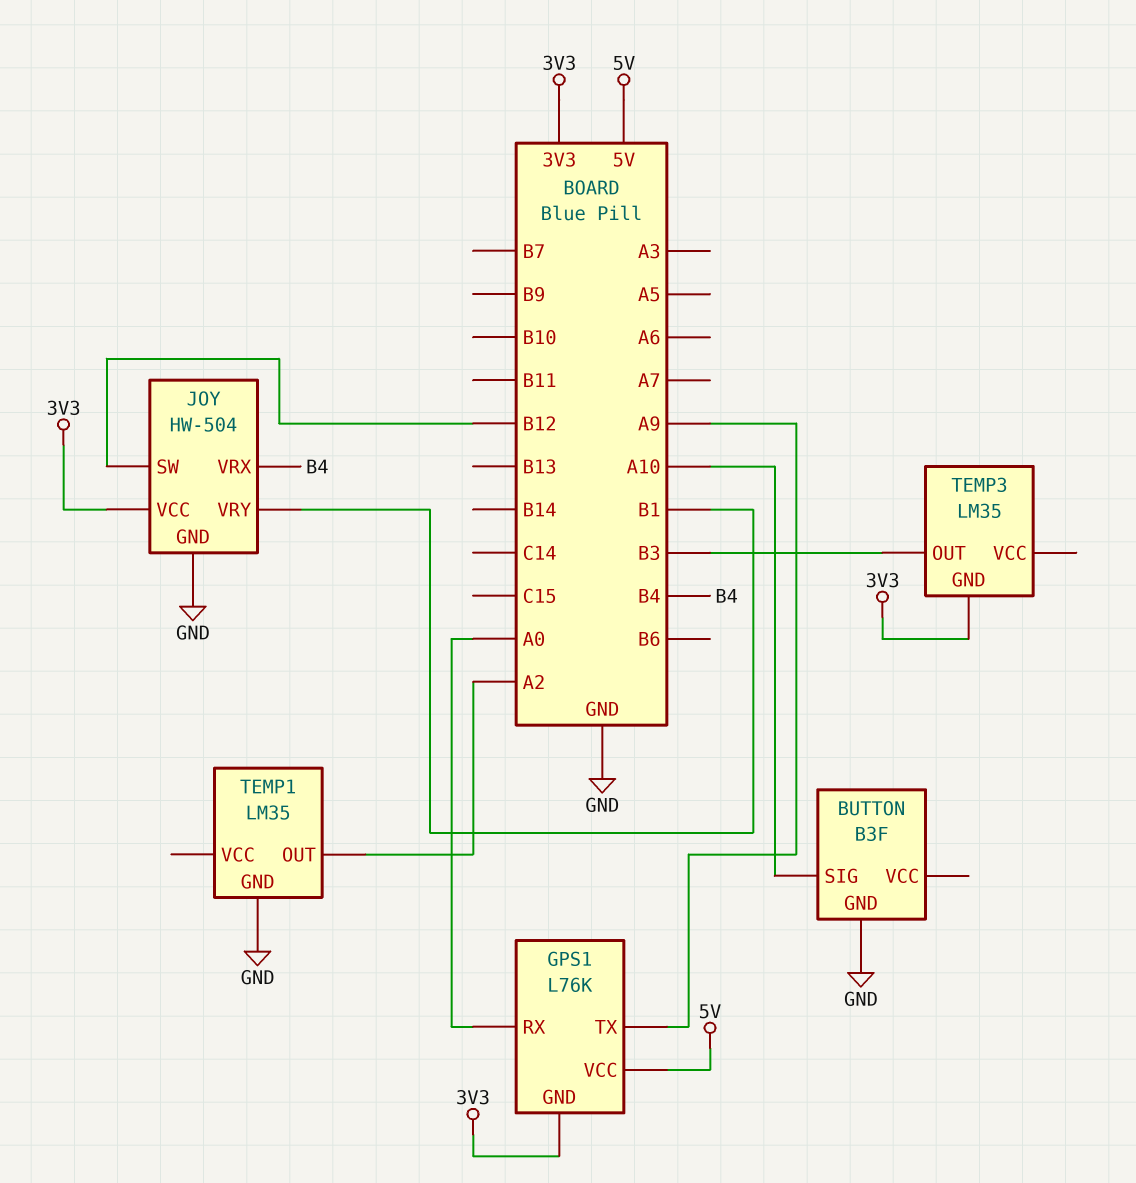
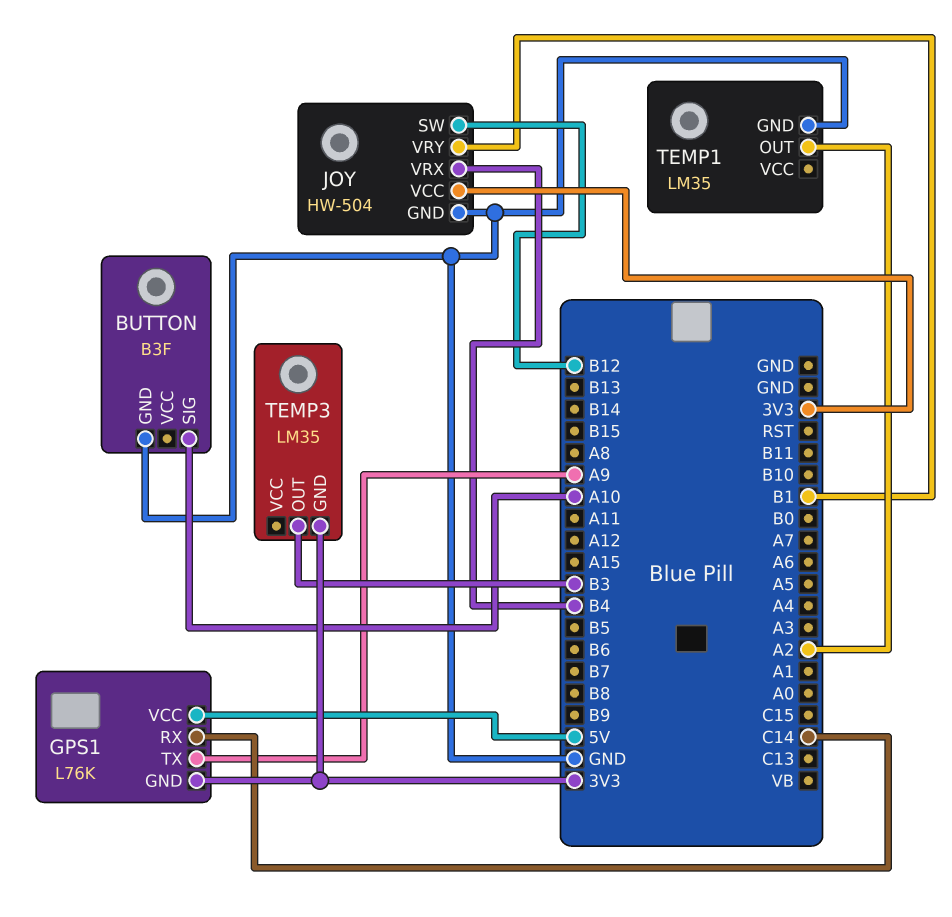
GPS1 pin RX: A0 -> C14

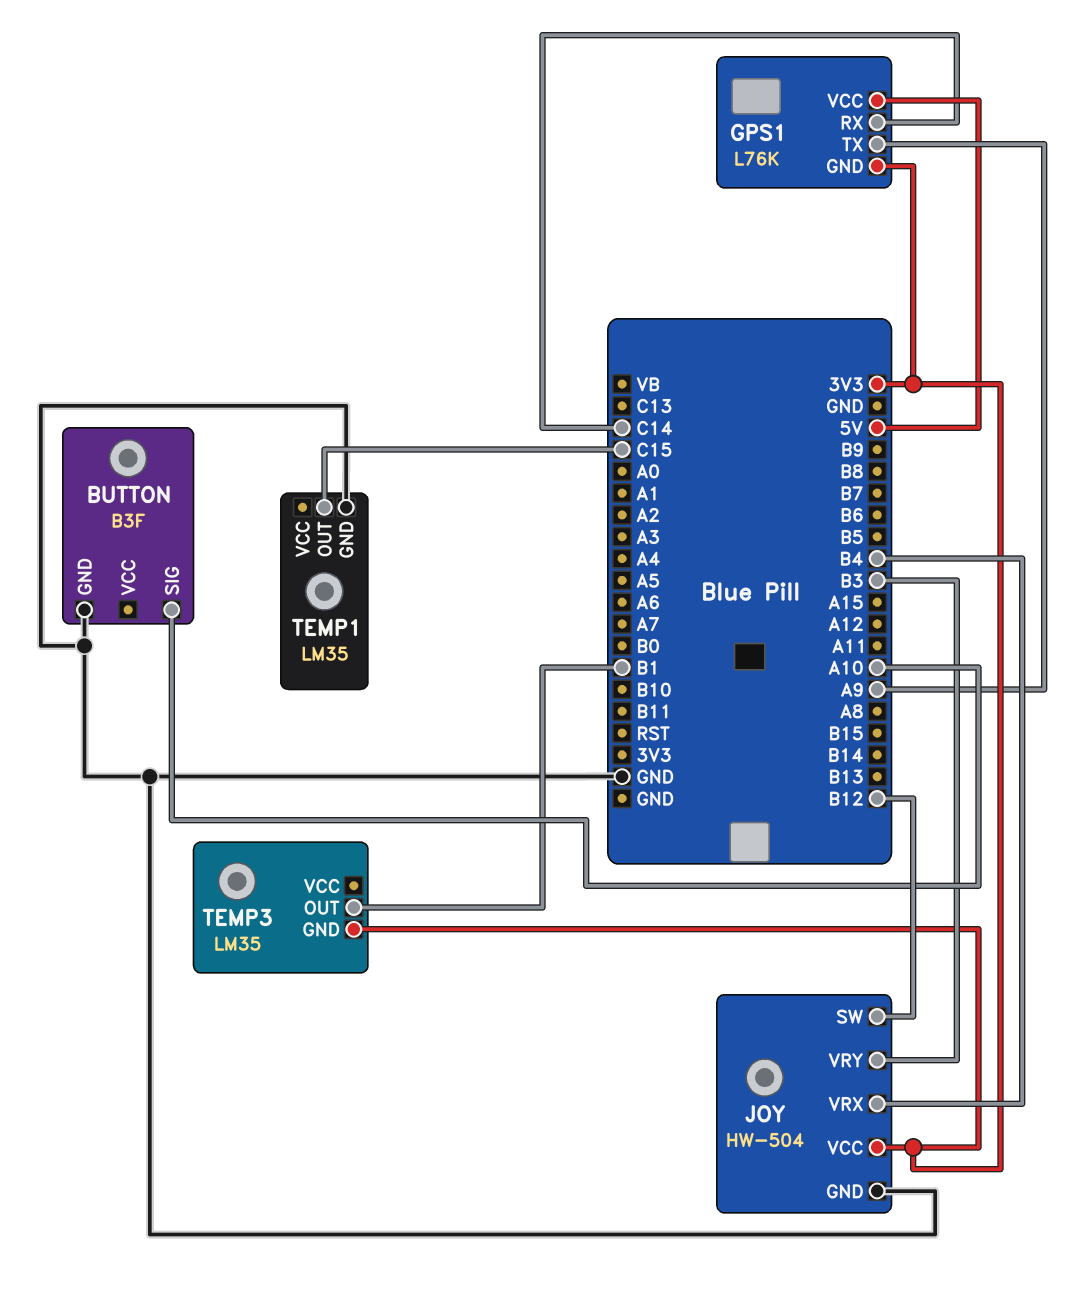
JOY pin VRY: B1 -> B3
TEMP1 pin OUT: A2 -> C15
TEMP3 pin OUT: B3 -> B1

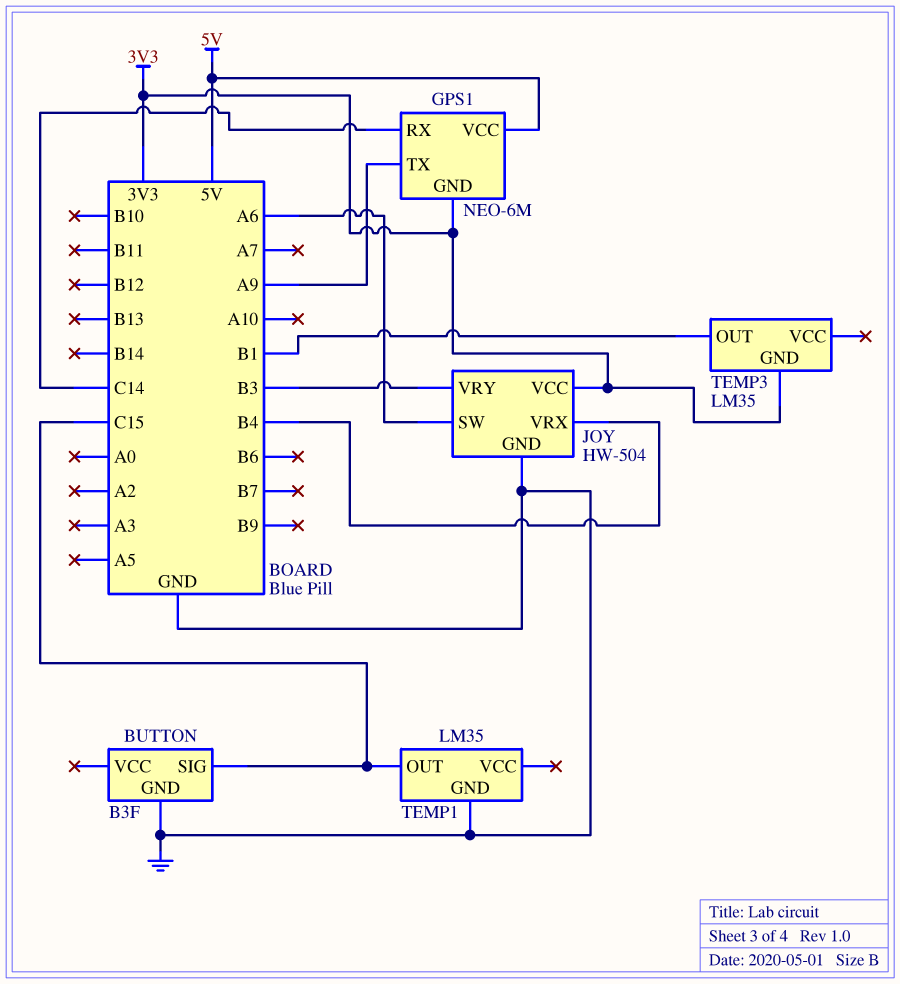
BUTTON pin SIG: A10 -> C15
GPS1: L76K -> NEO-6M
JOY pin SW: B12 -> A6

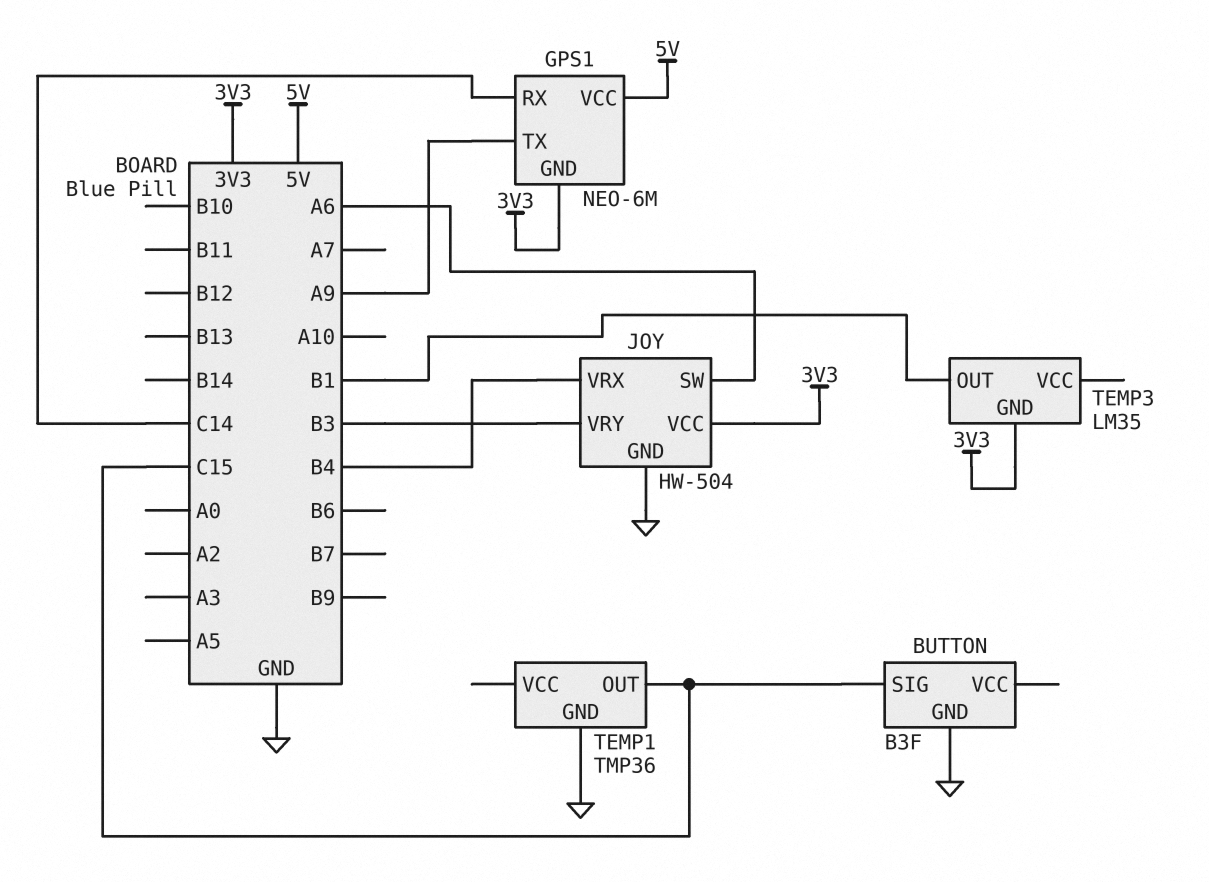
TEMP1: LM35 -> TMP36

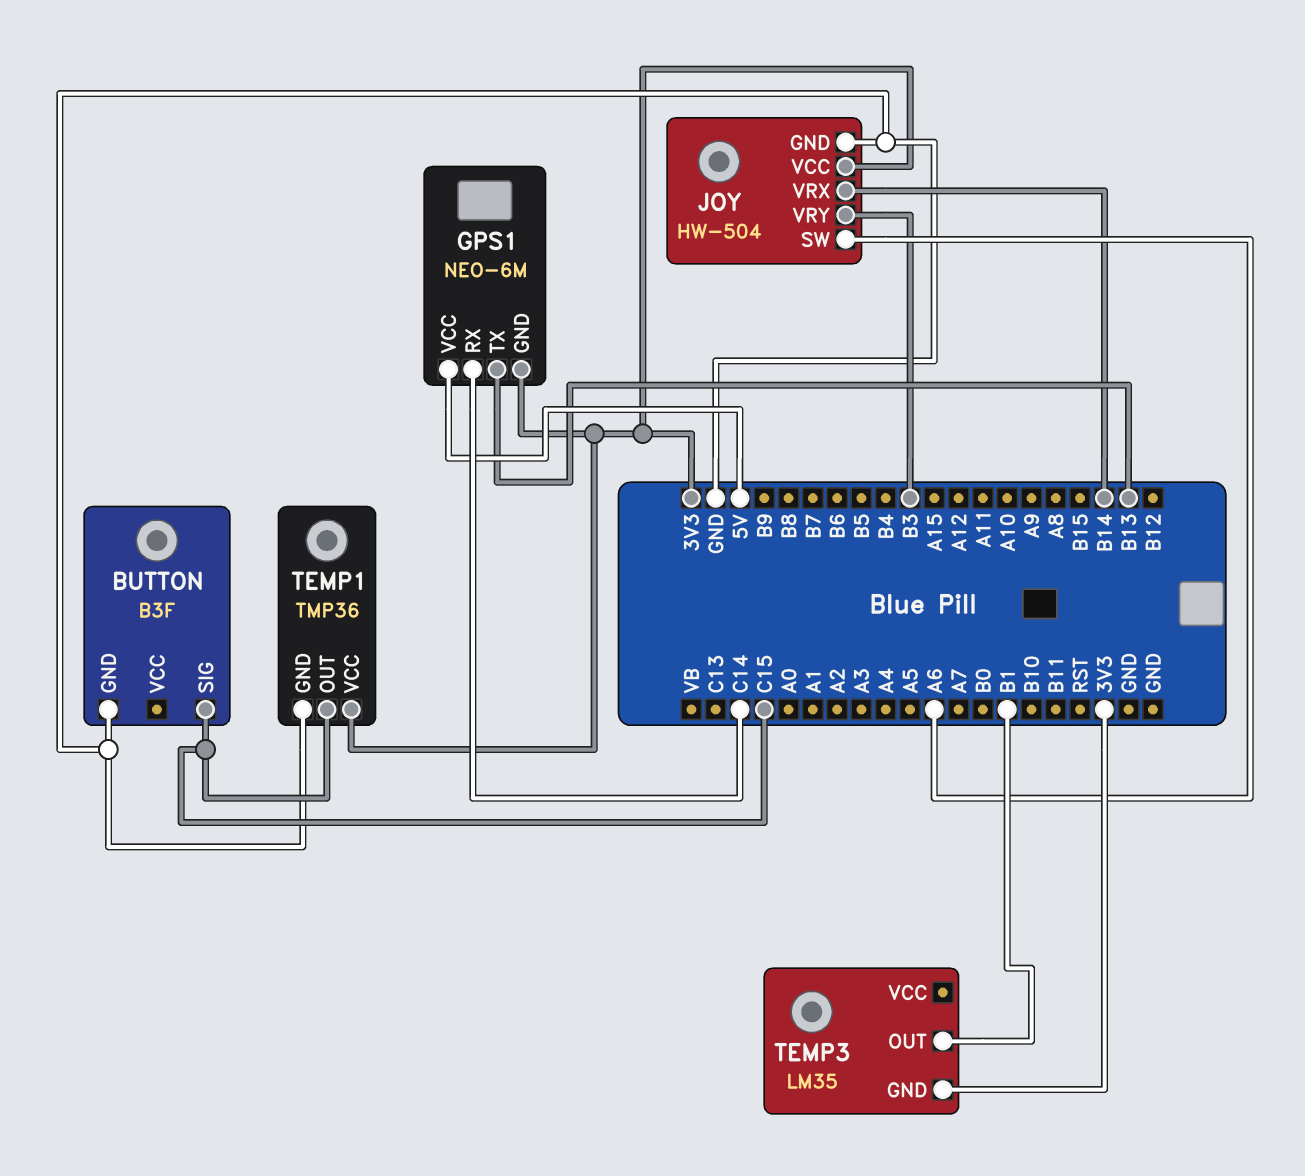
GPS1 pin TX: A9 -> B13
JOY pin VRX: B4 -> B14
TEMP1 pin VCC: none -> 3V3

